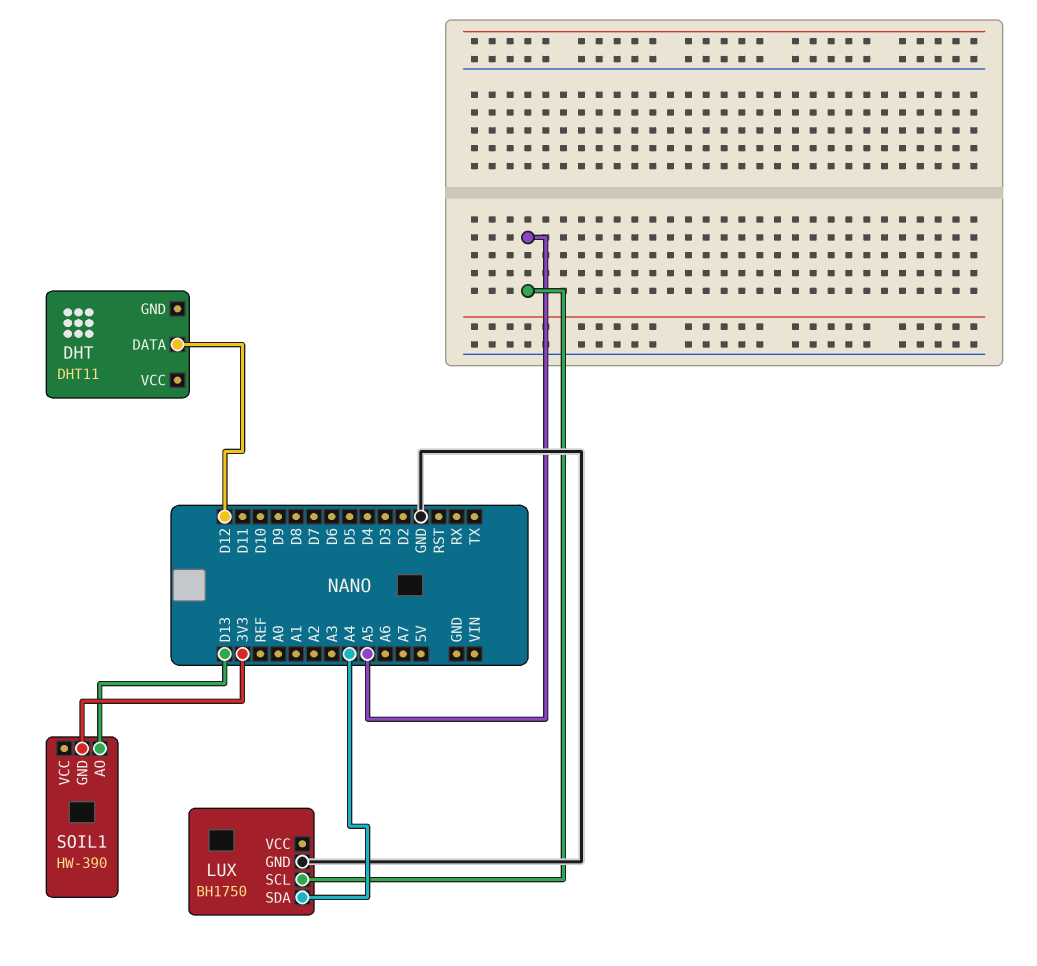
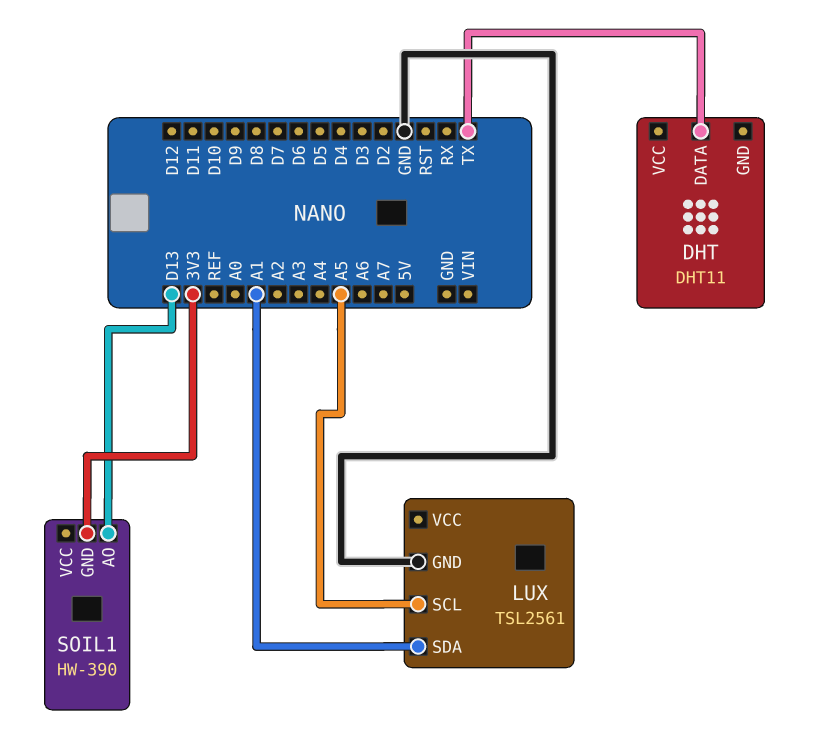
DHT pin DATA: D12 -> TX
LUX: BH1750 -> TSL2561
LUX pin SDA: A4 -> A1

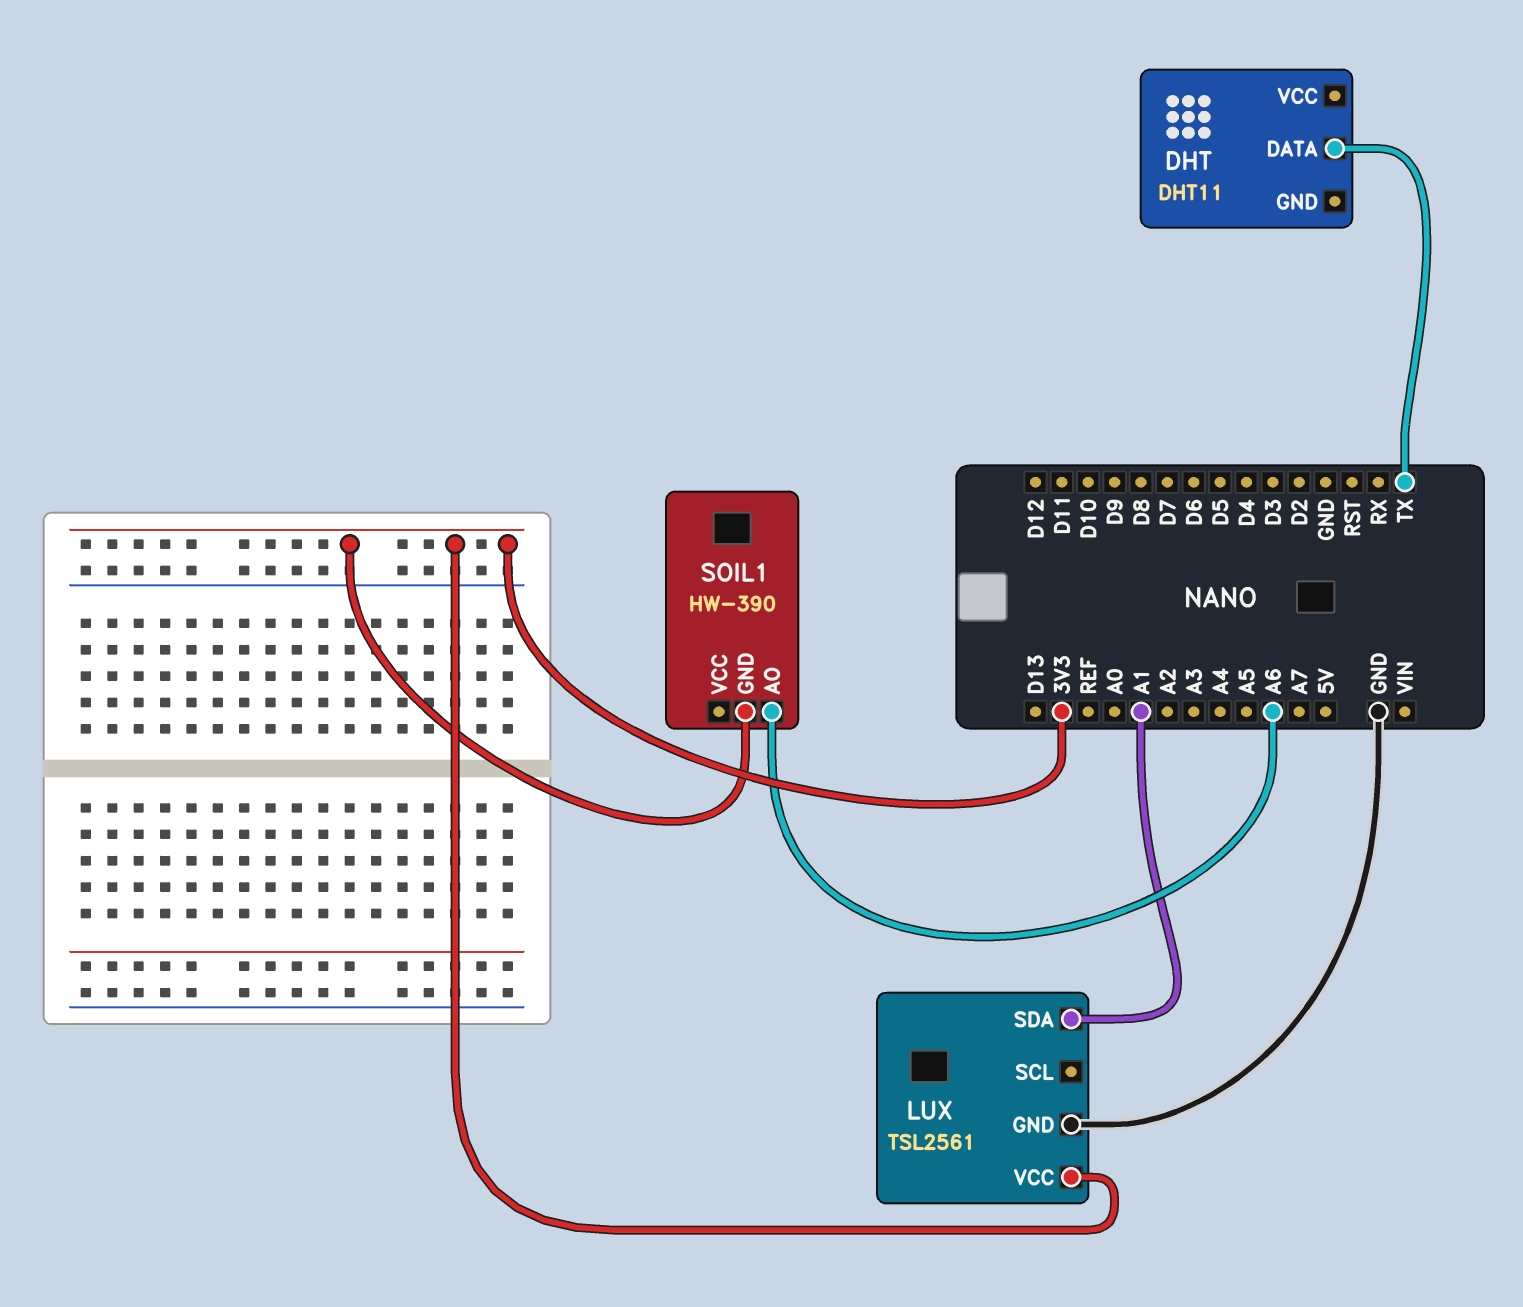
LUX pin SCL: A5 -> none
LUX pin VCC: none -> 3V3
SOIL1 pin AO: D13 -> A6

